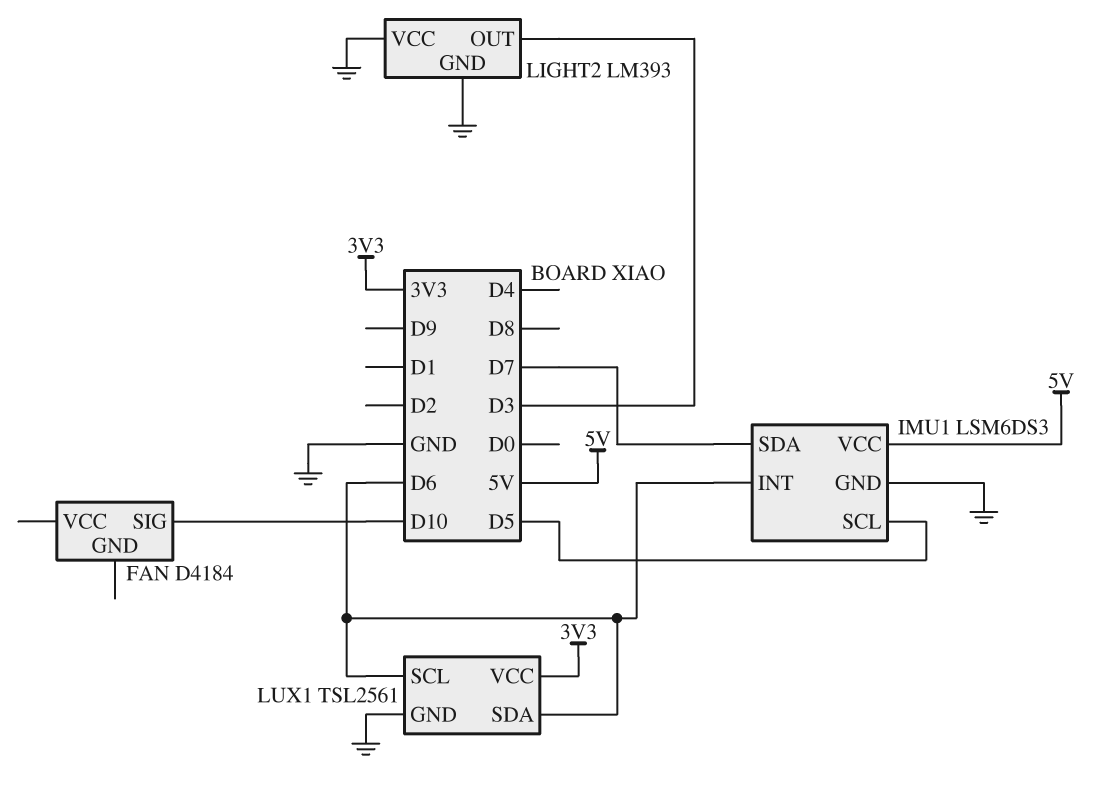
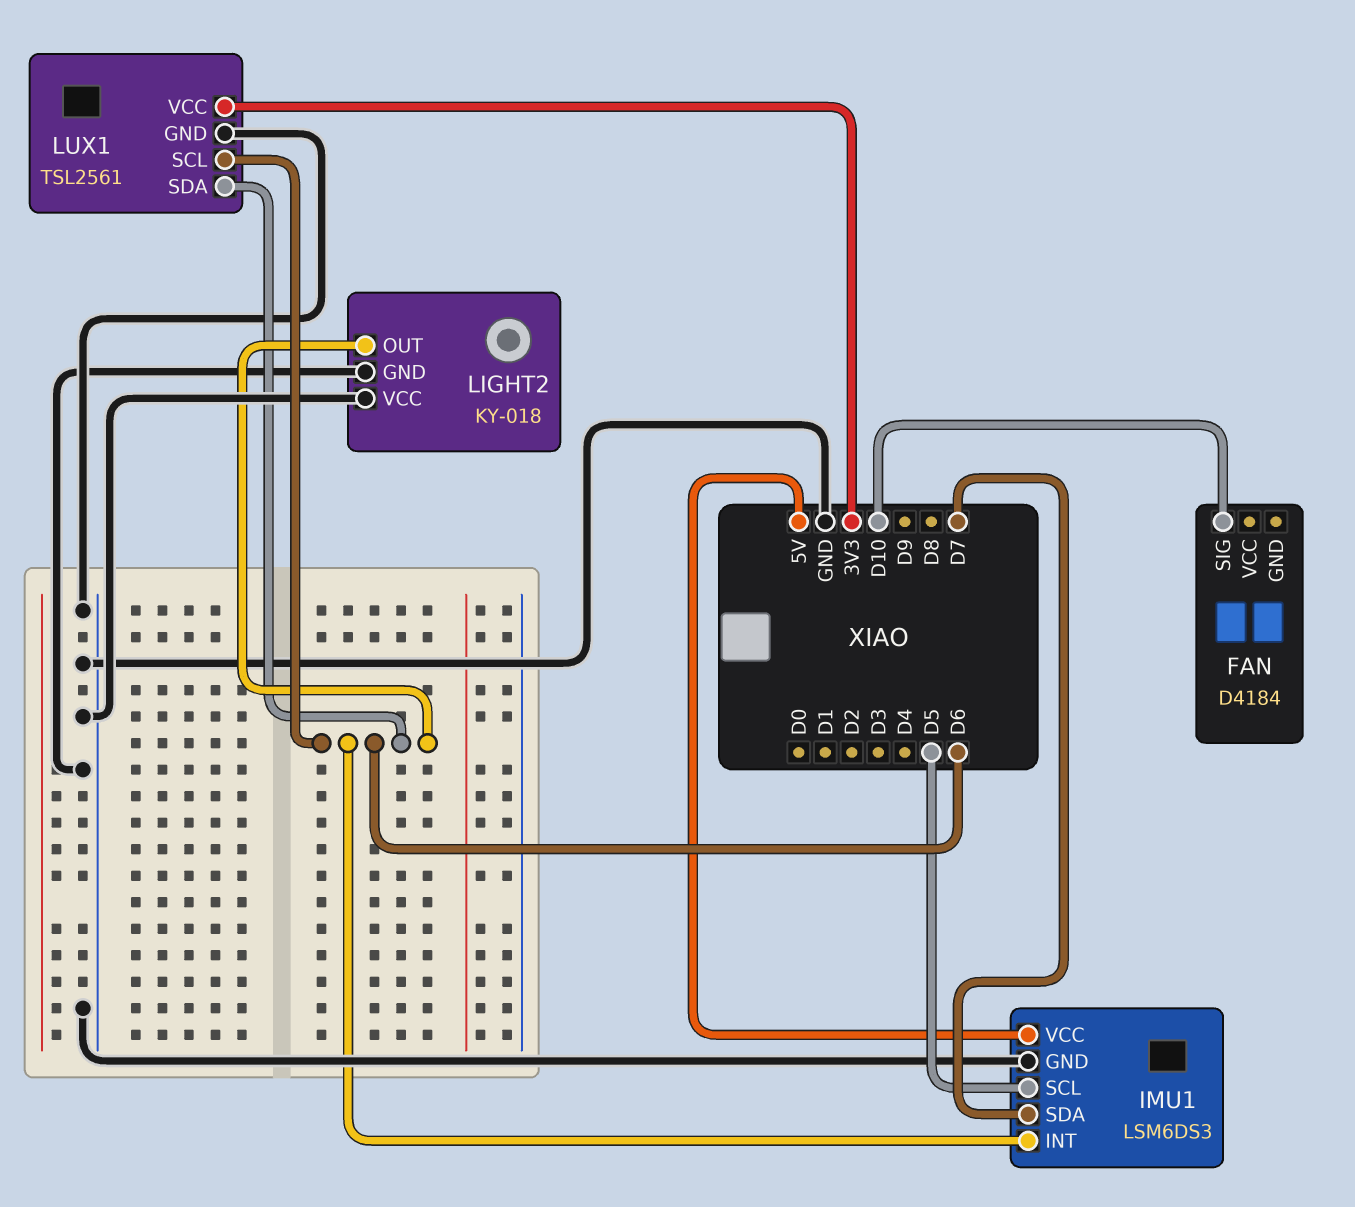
LIGHT2: LM393 -> KY-018
LIGHT2 pin OUT: D3 -> D6

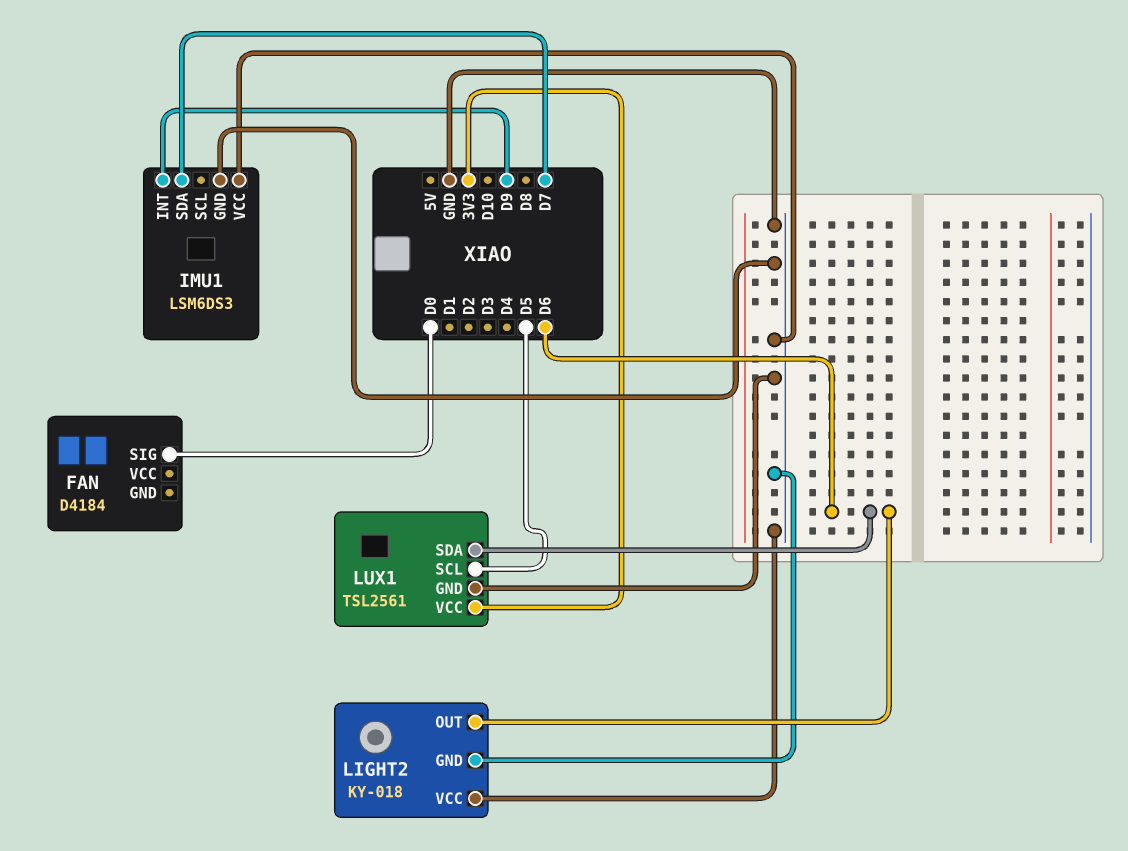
FAN pin SIG: D10 -> D0
IMU1 pin INT: D6 -> D9
IMU1 pin SCL: D5 -> none
IMU1 pin VCC: 5V -> GND
LUX1 pin SCL: D6 -> D5

